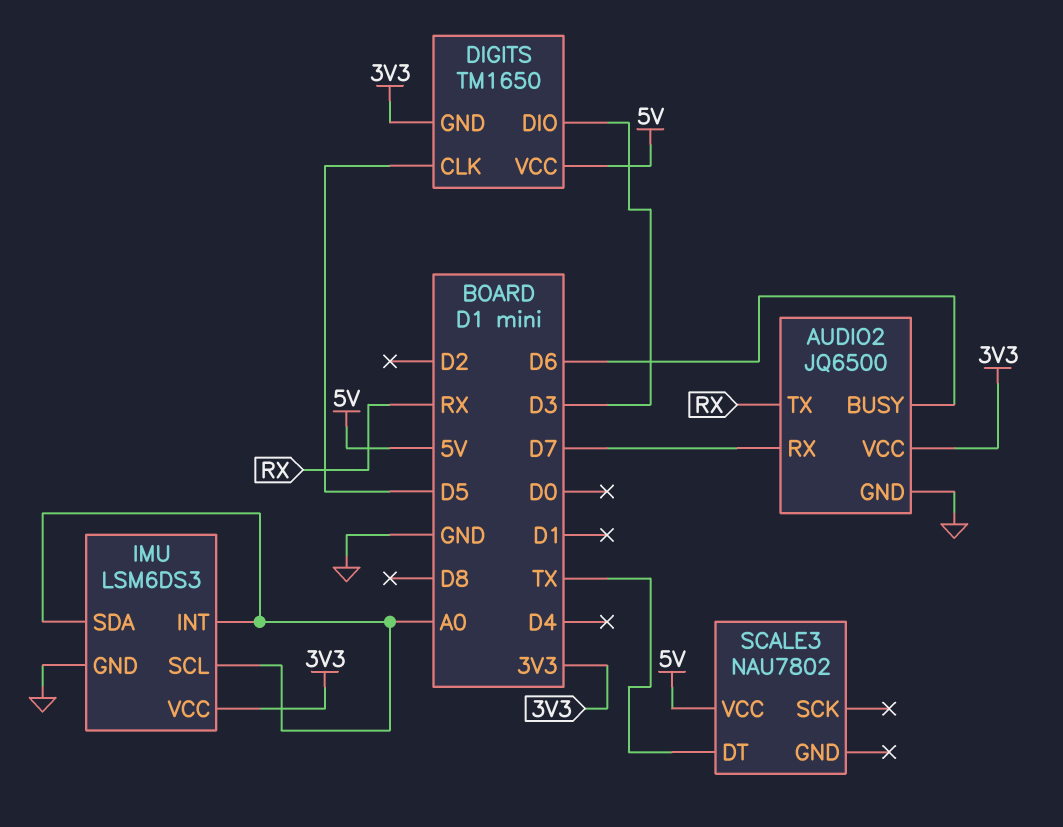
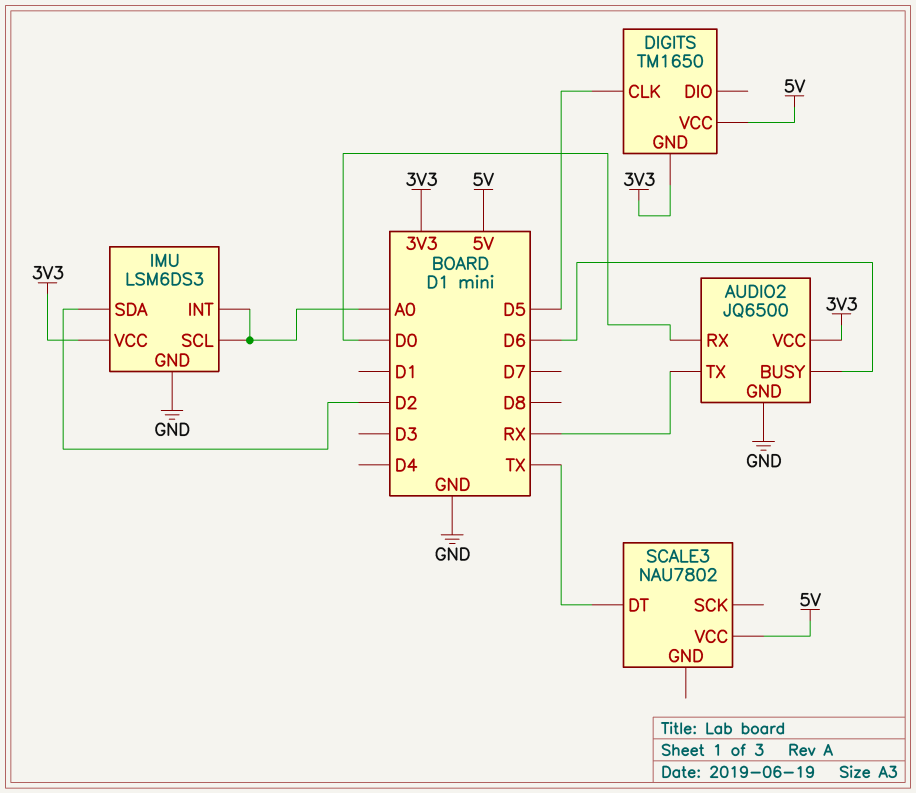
AUDIO2 pin RX: D7 -> D0
DIGITS pin DIO: D3 -> none
IMU pin SDA: A0 -> D2

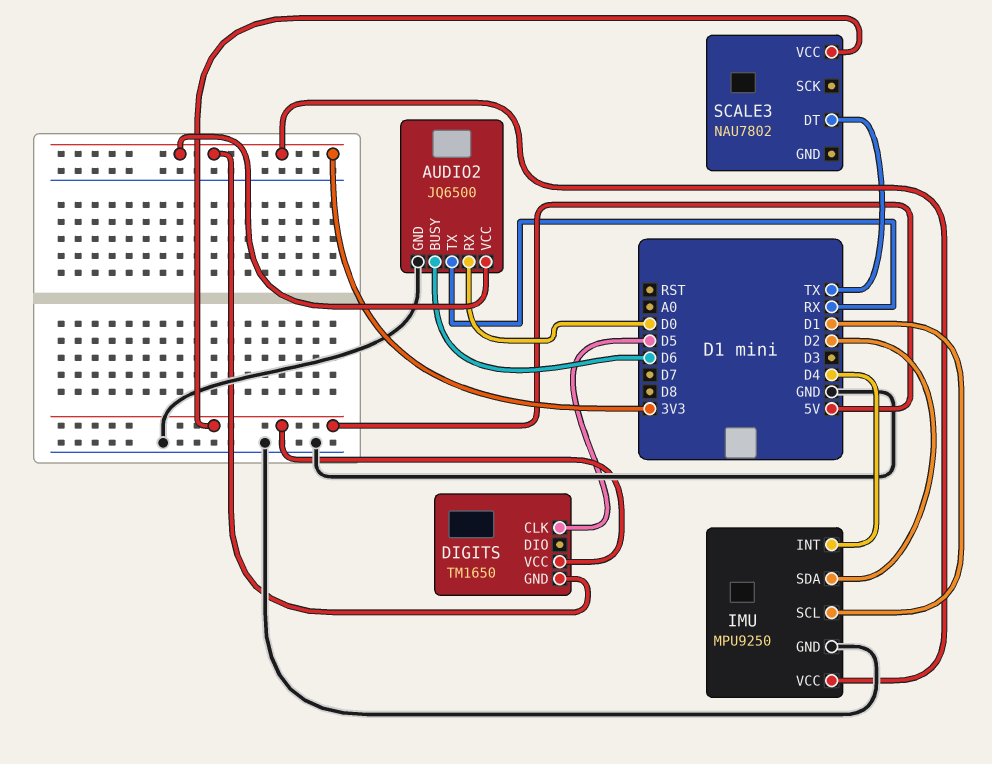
IMU: LSM6DS3 -> MPU9250
IMU pin INT: A0 -> D4
IMU pin SCL: A0 -> D1

